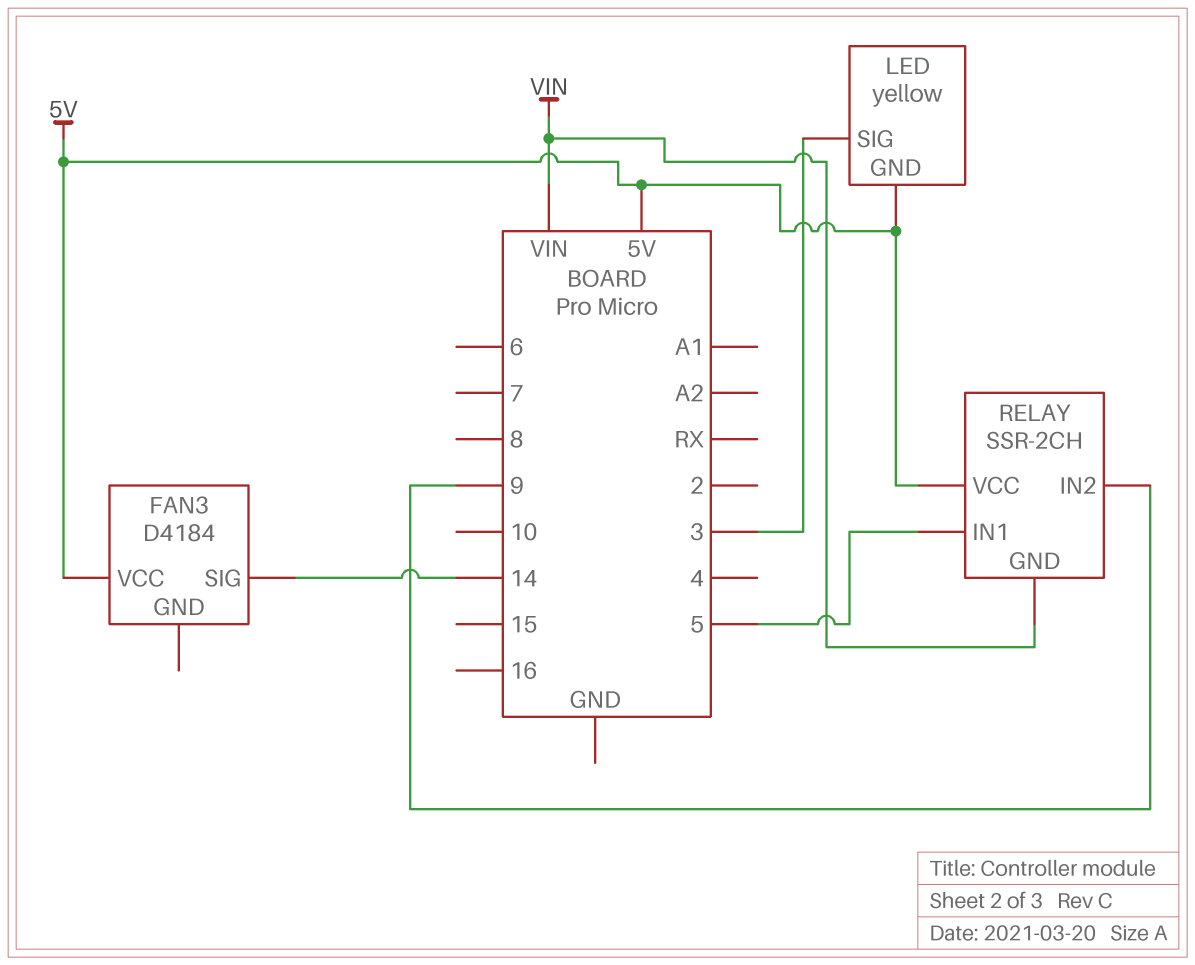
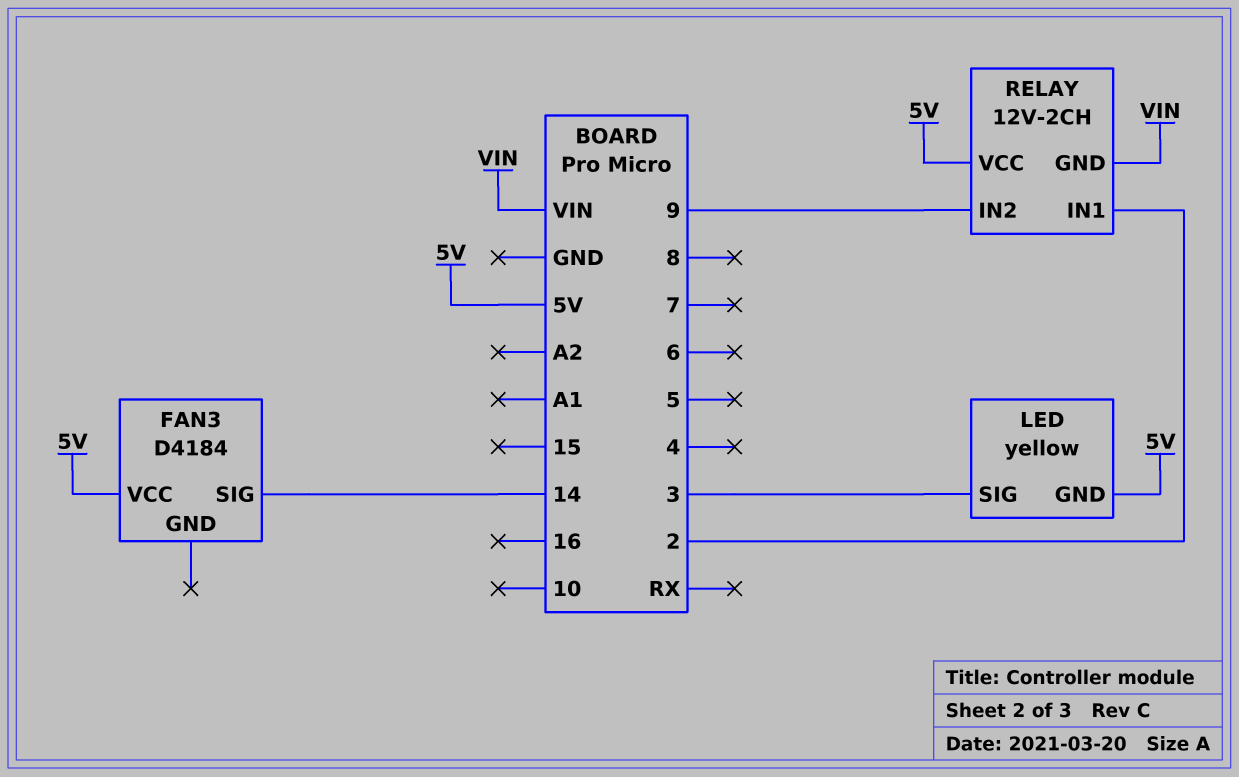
RELAY: SSR-2CH -> 12V-2CH
RELAY pin IN1: 5 -> 2

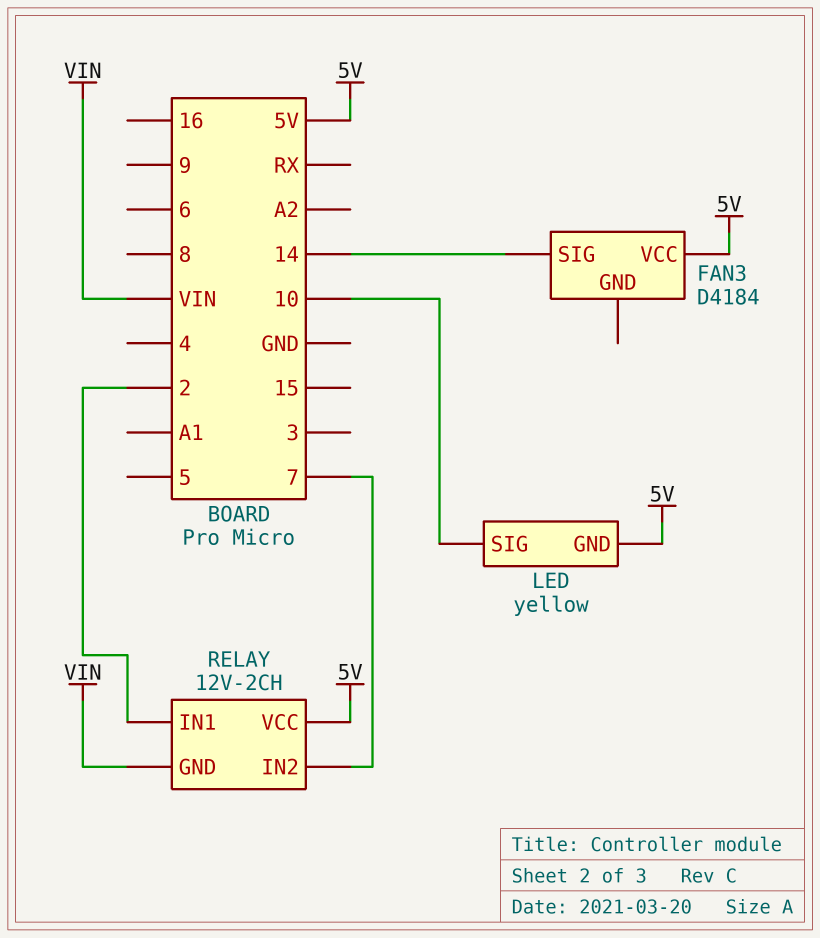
LED pin SIG: 3 -> 10
RELAY pin IN2: 9 -> 7

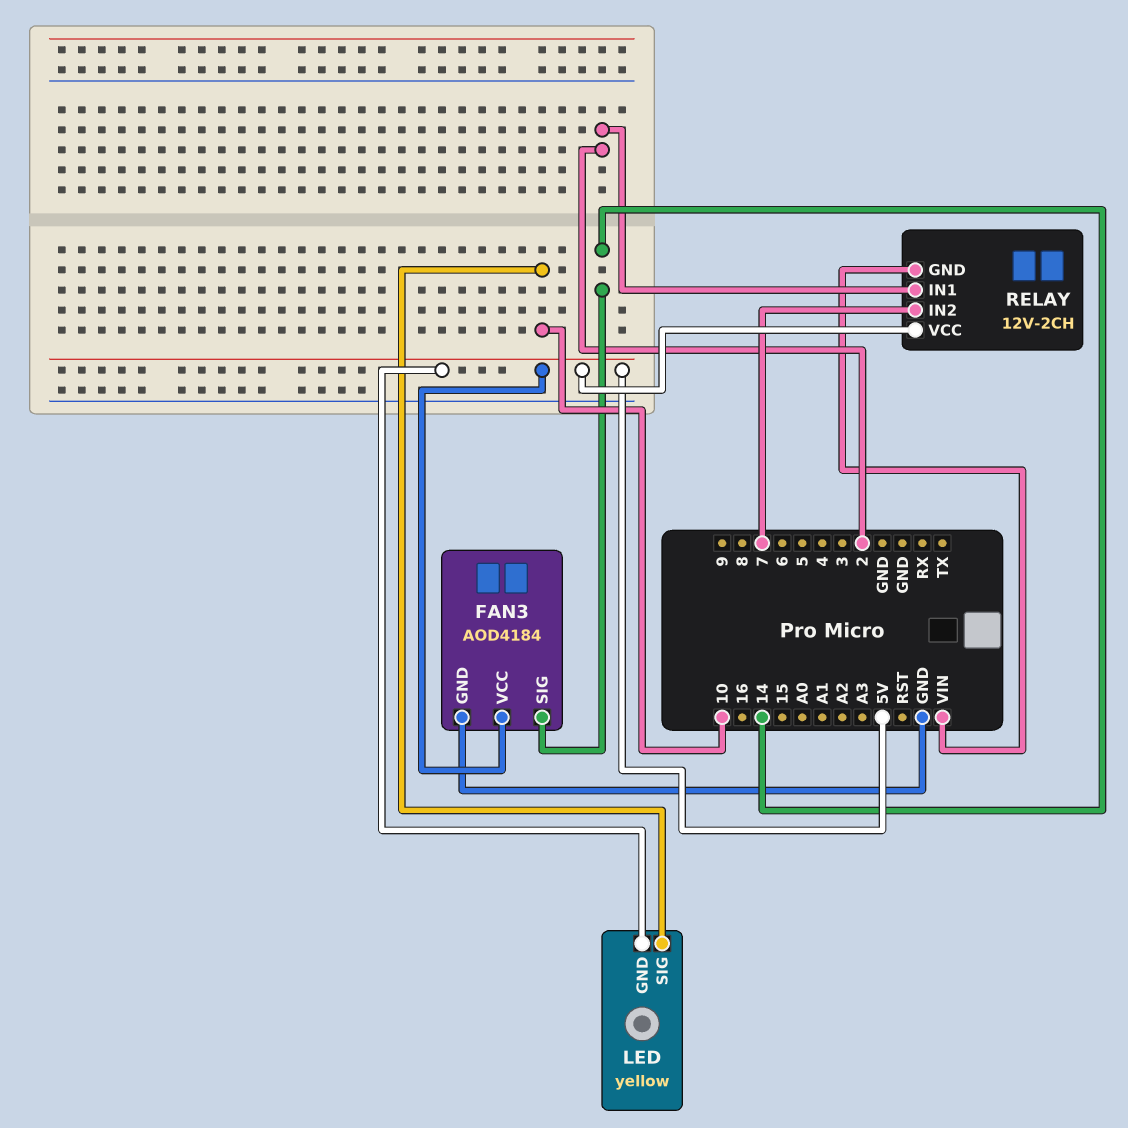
FAN3: D4184 -> AOD4184
FAN3 pin GND: none -> GND

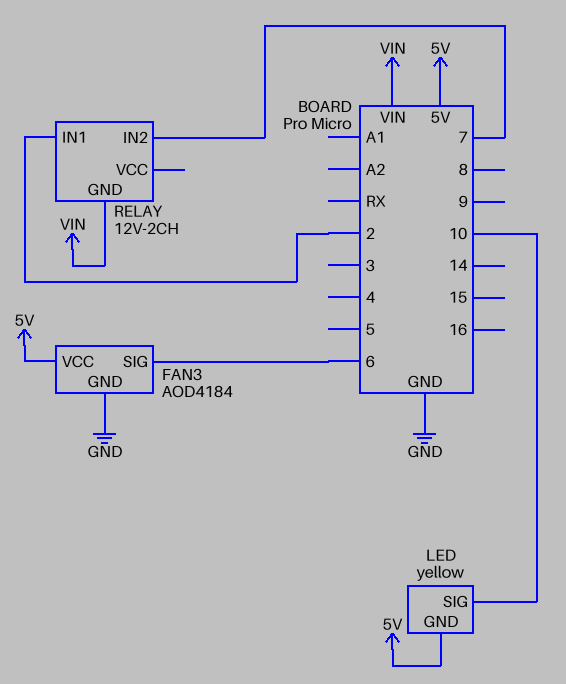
FAN3 pin SIG: 14 -> 6
RELAY pin VCC: 5V -> none

